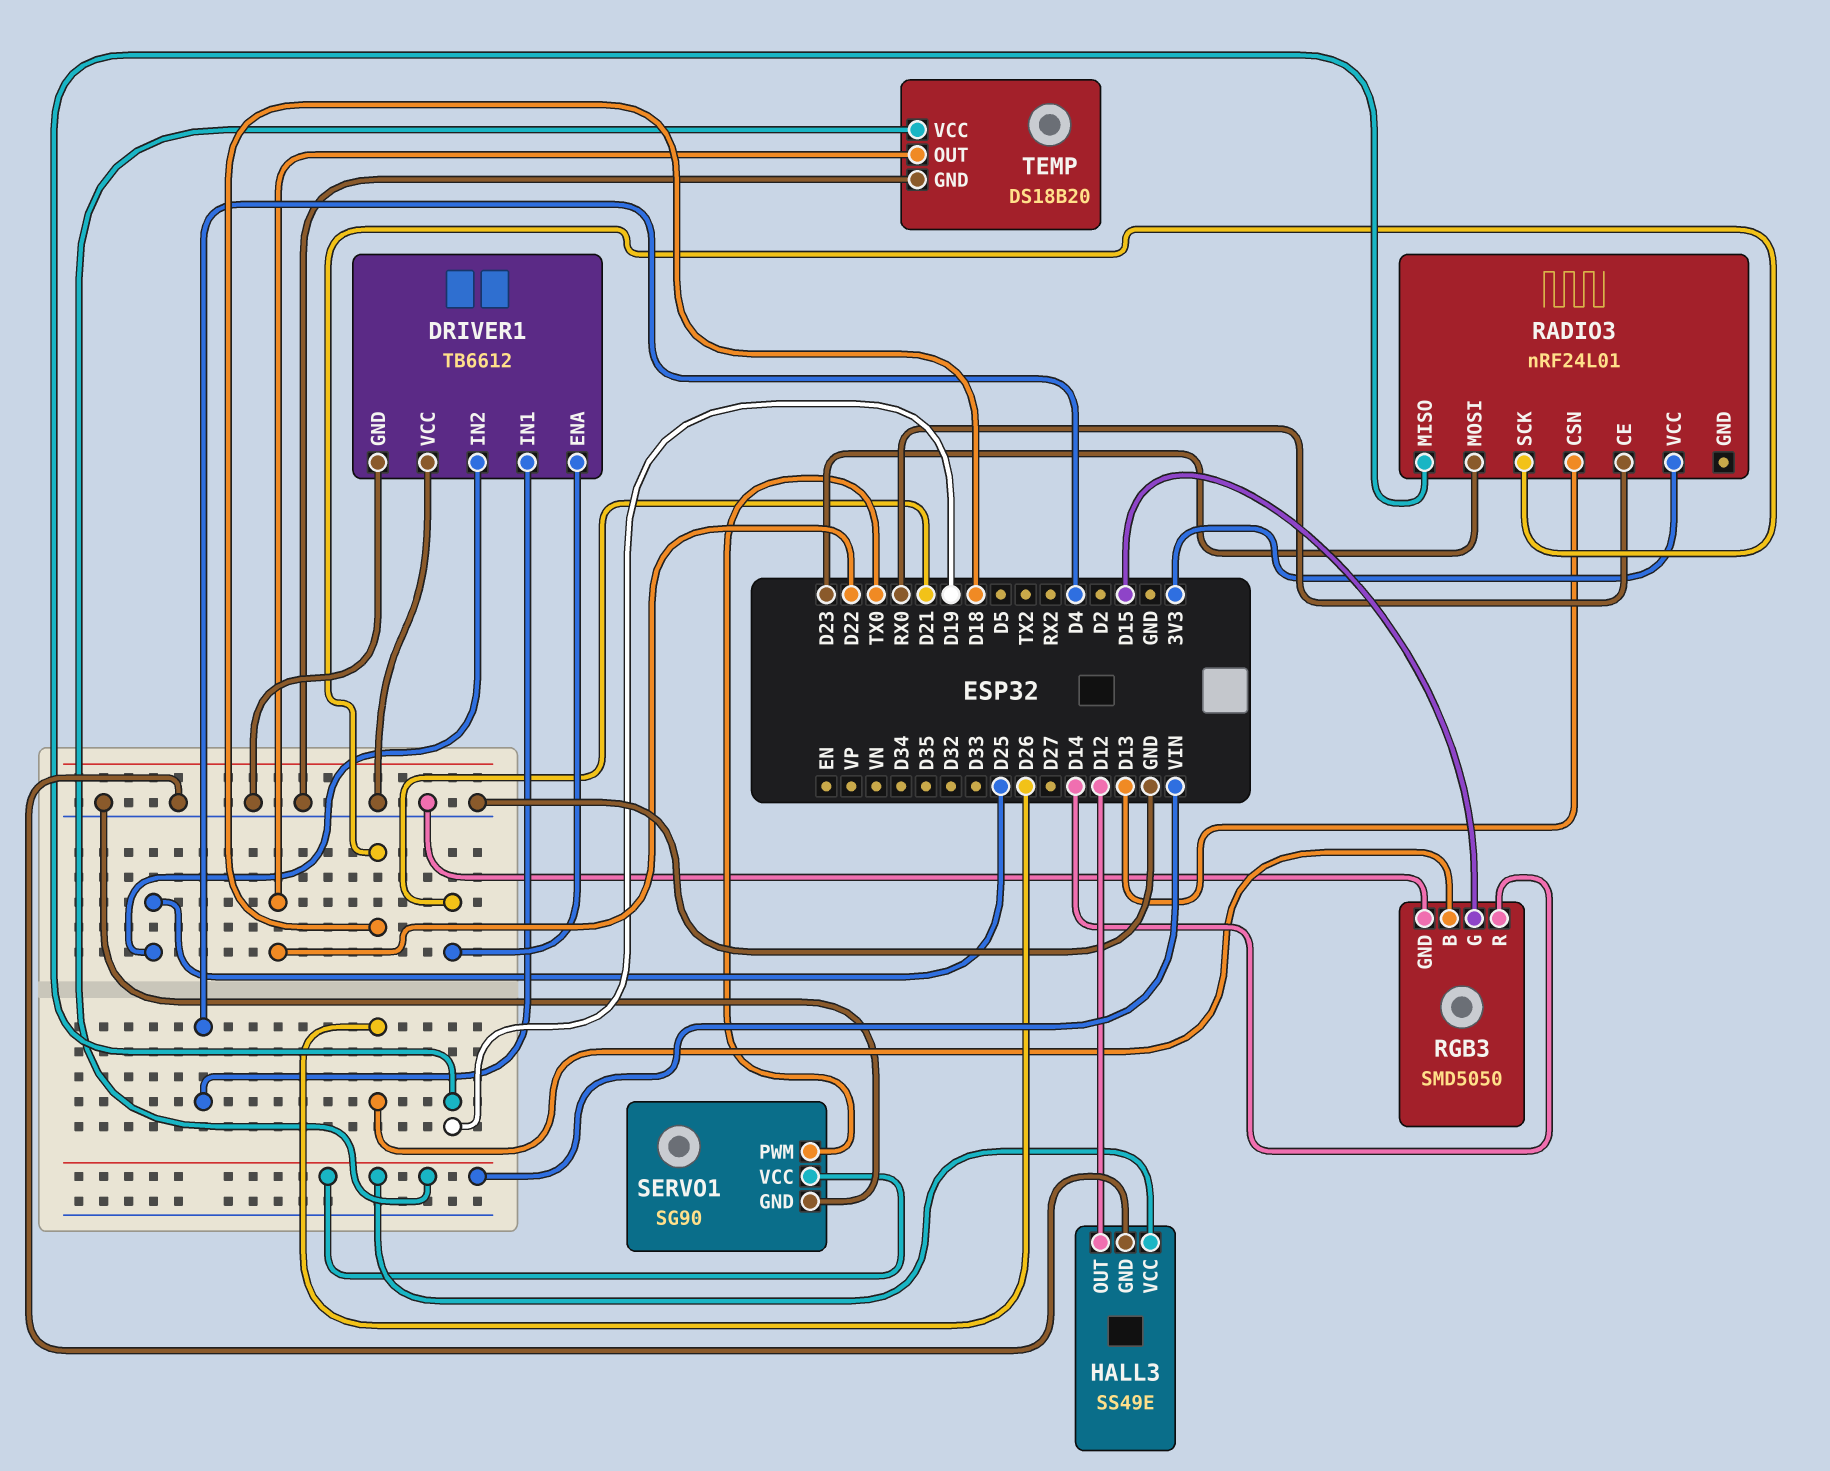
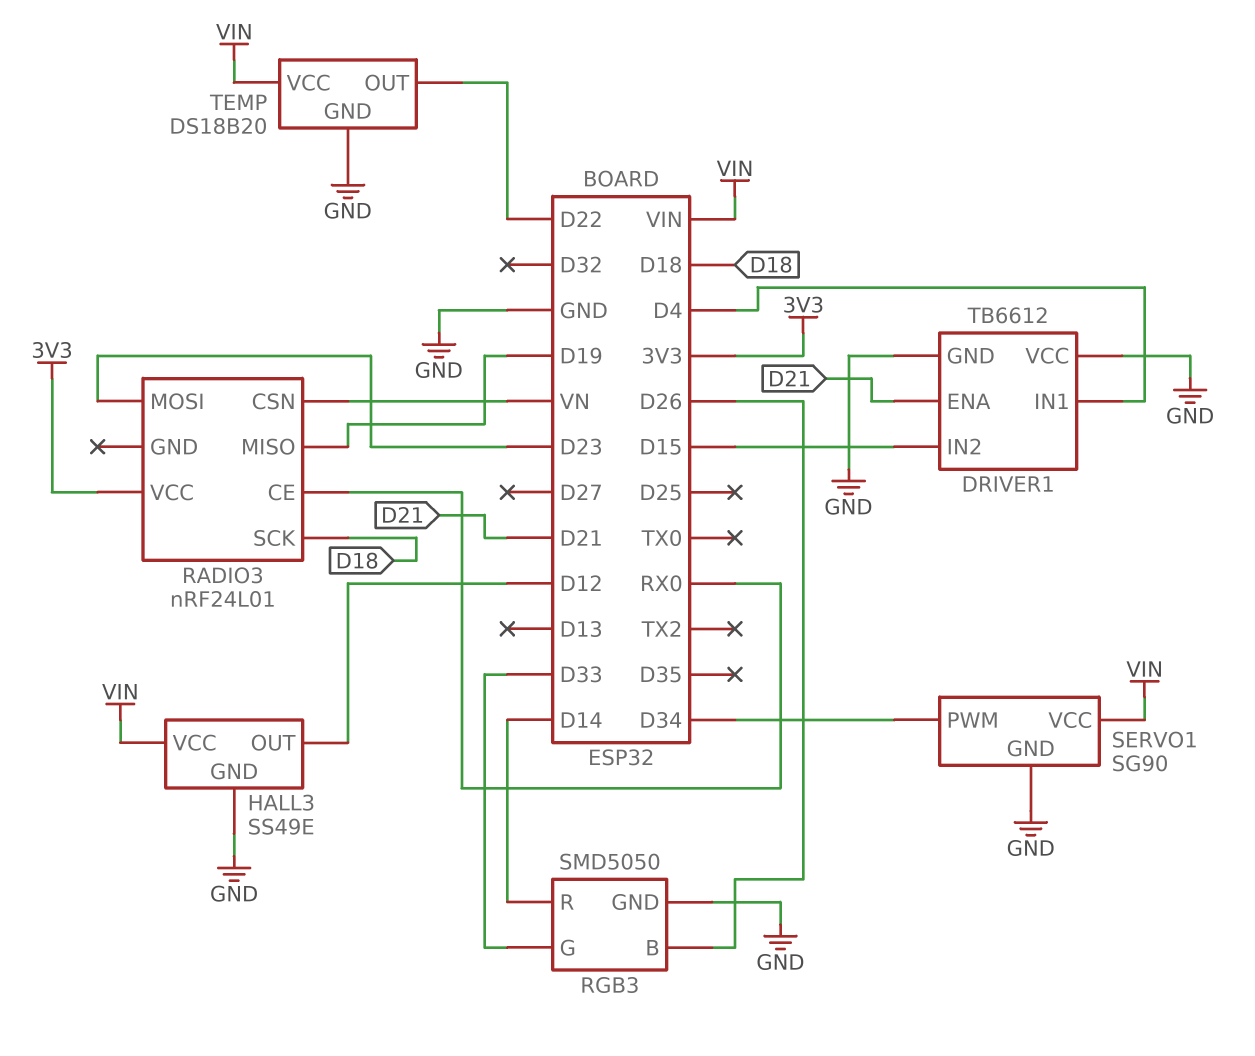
DRIVER1 pin IN2: D25 -> D15
RADIO3 pin CSN: D13 -> VN
RGB3 pin G: D15 -> D33
SERVO1 pin PWM: TX0 -> D34

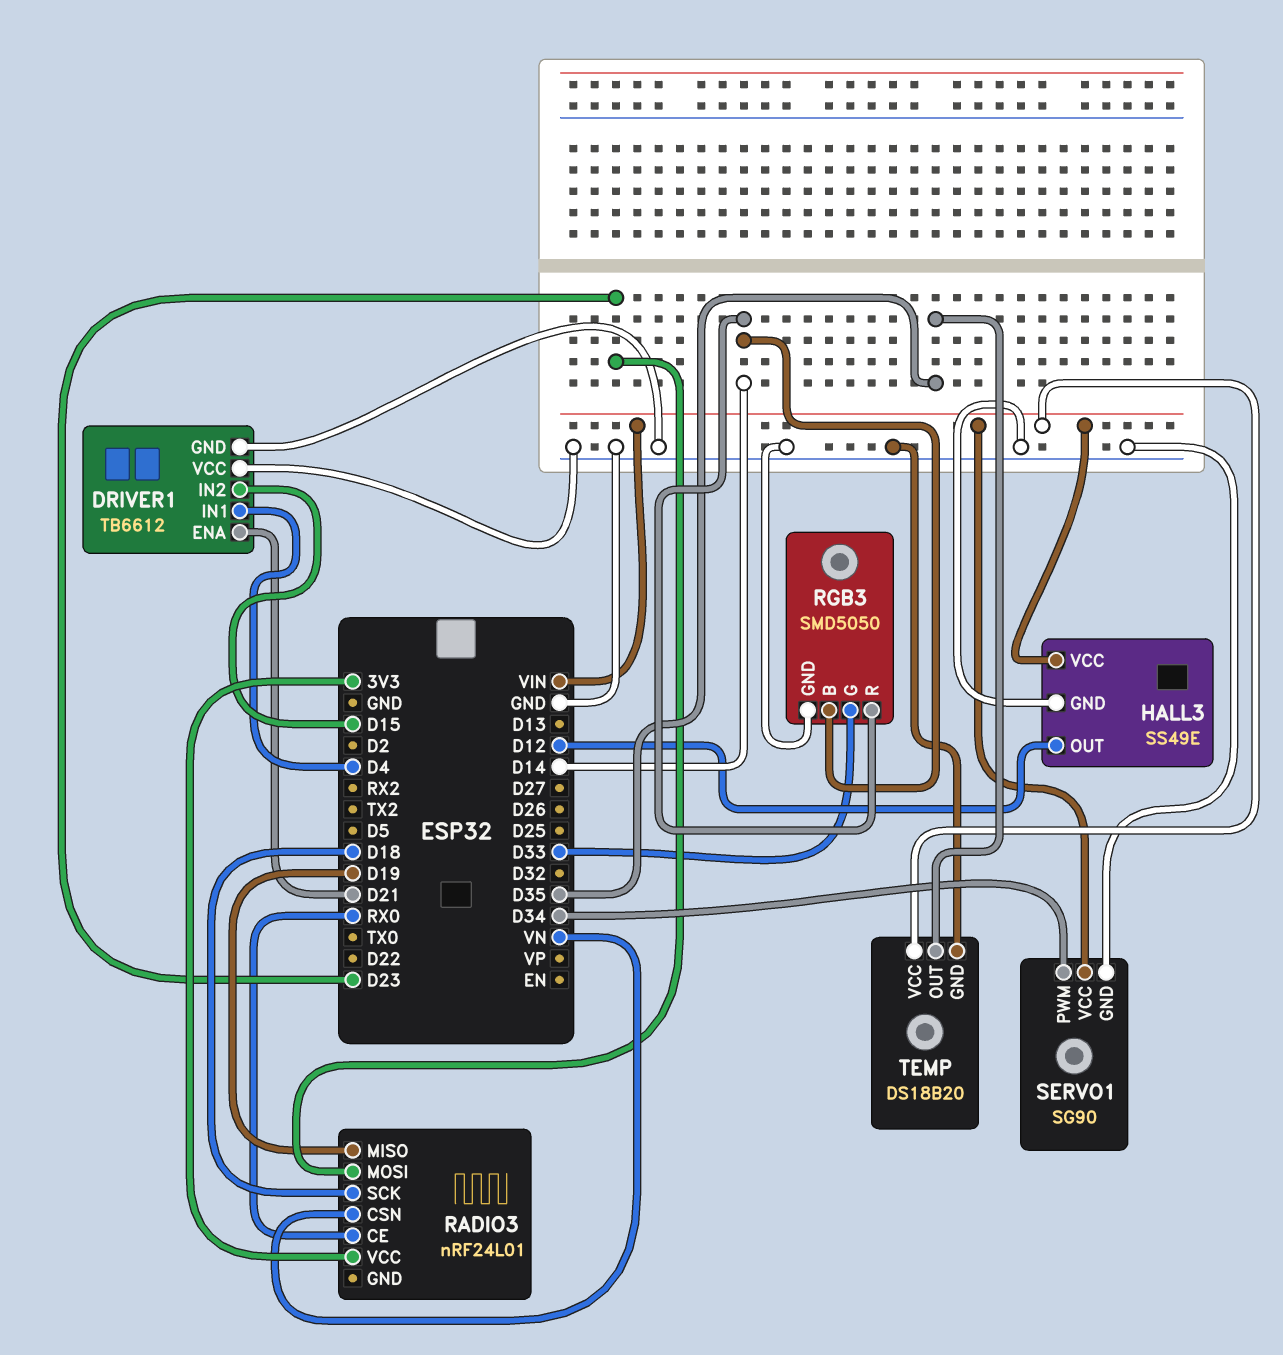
RGB3 pin B: D26 -> D14
TEMP pin OUT: D22 -> D35

